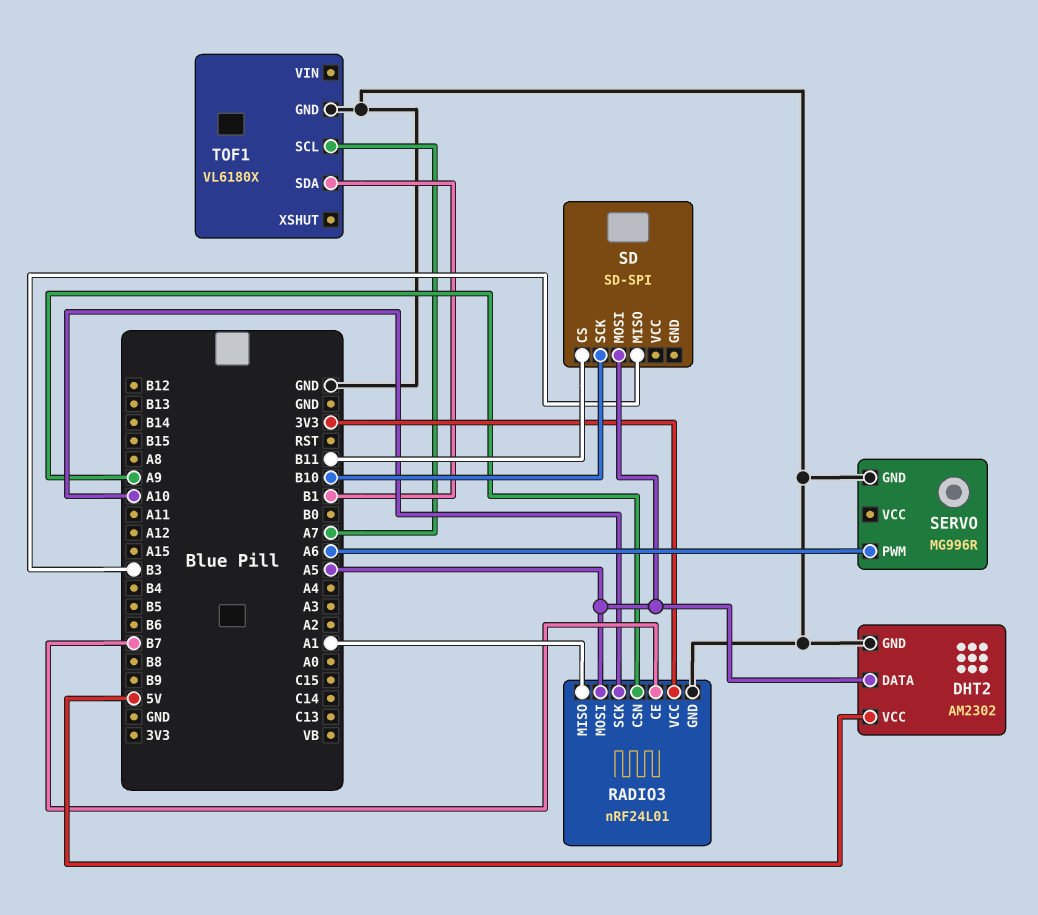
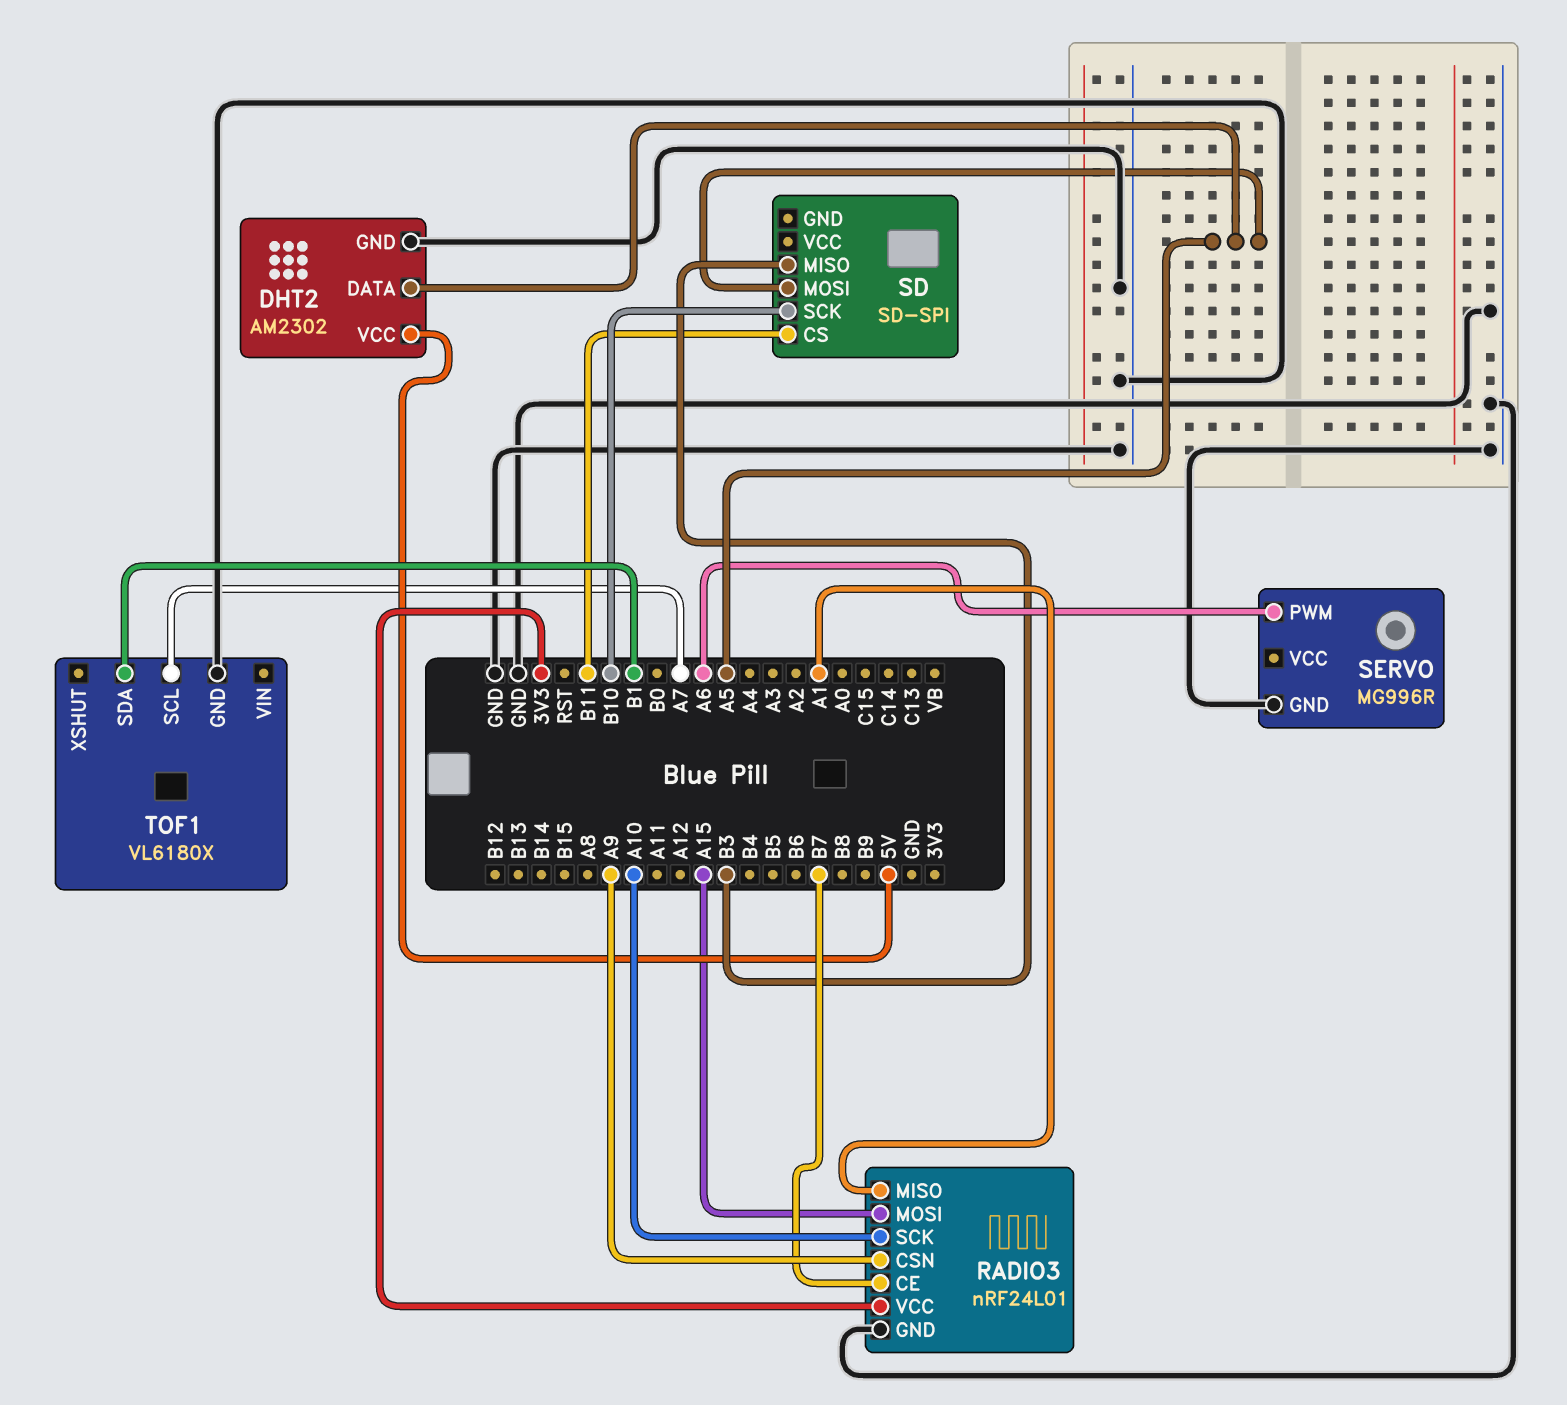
RADIO3 pin MOSI: A5 -> A15

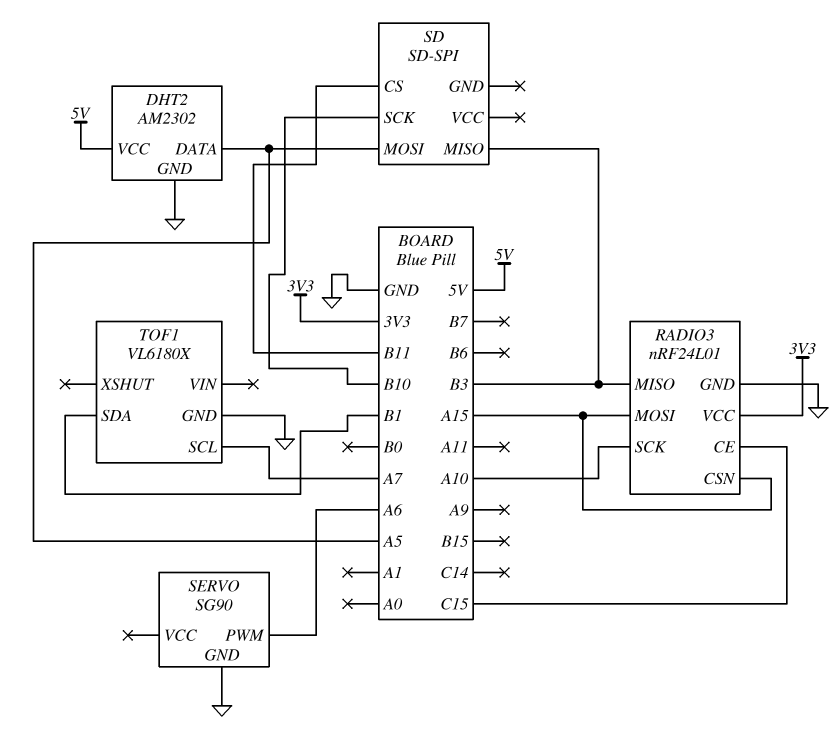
RADIO3 pin CE: B7 -> C15
RADIO3 pin CSN: A9 -> A15
RADIO3 pin MISO: A1 -> B3
SERVO: MG996R -> SG90

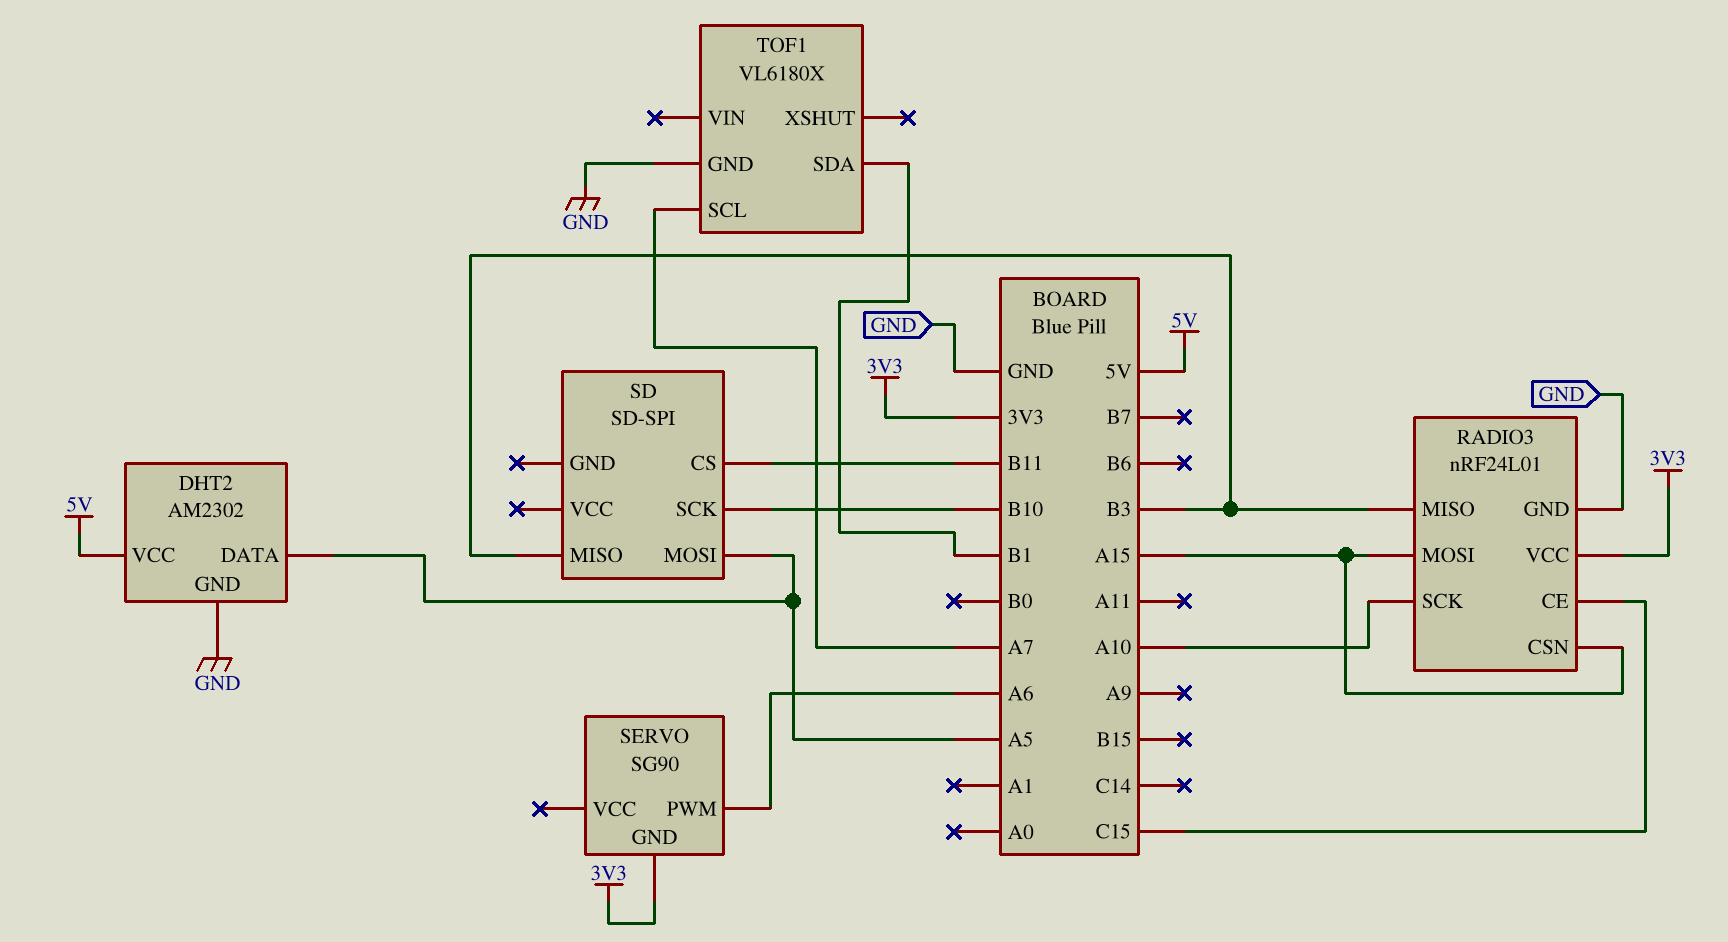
SERVO pin GND: GND -> 3V3

